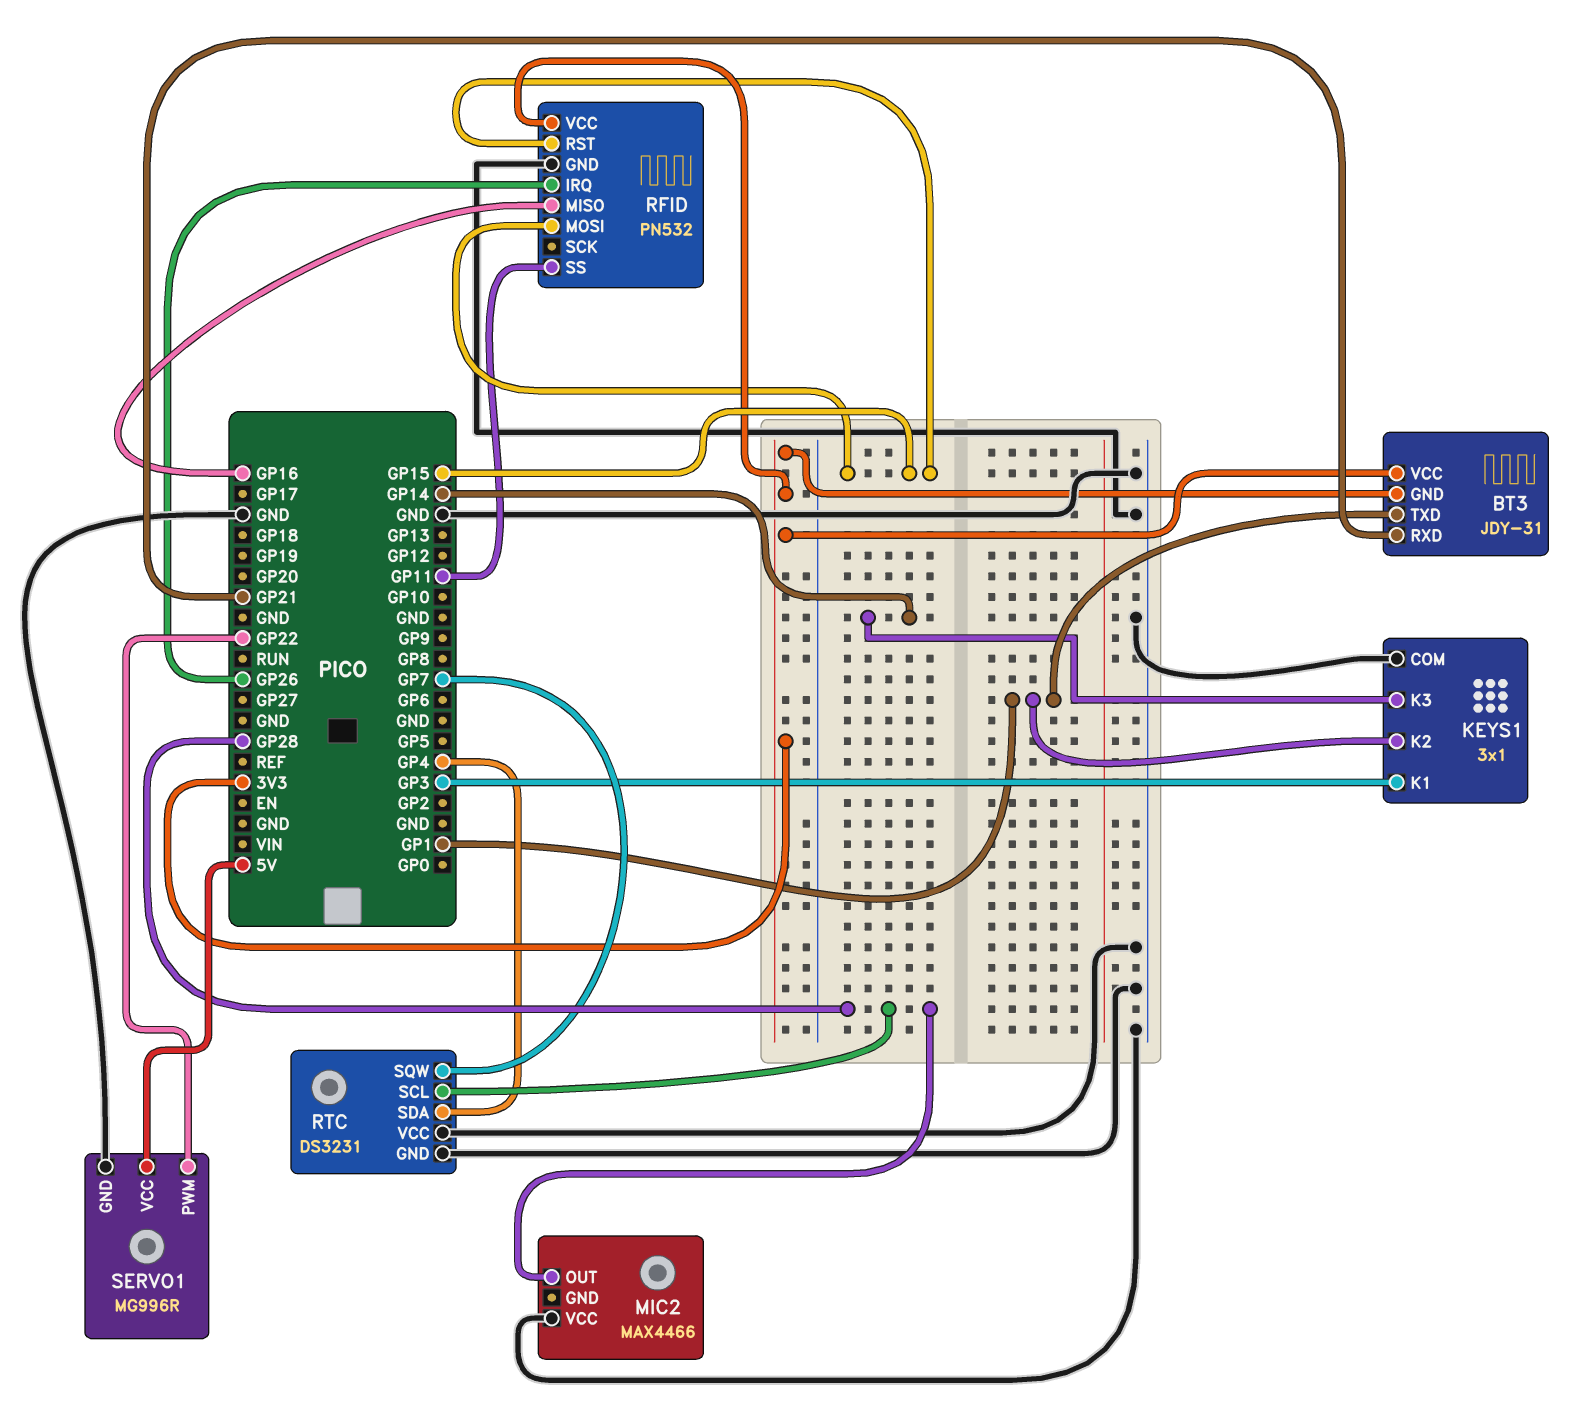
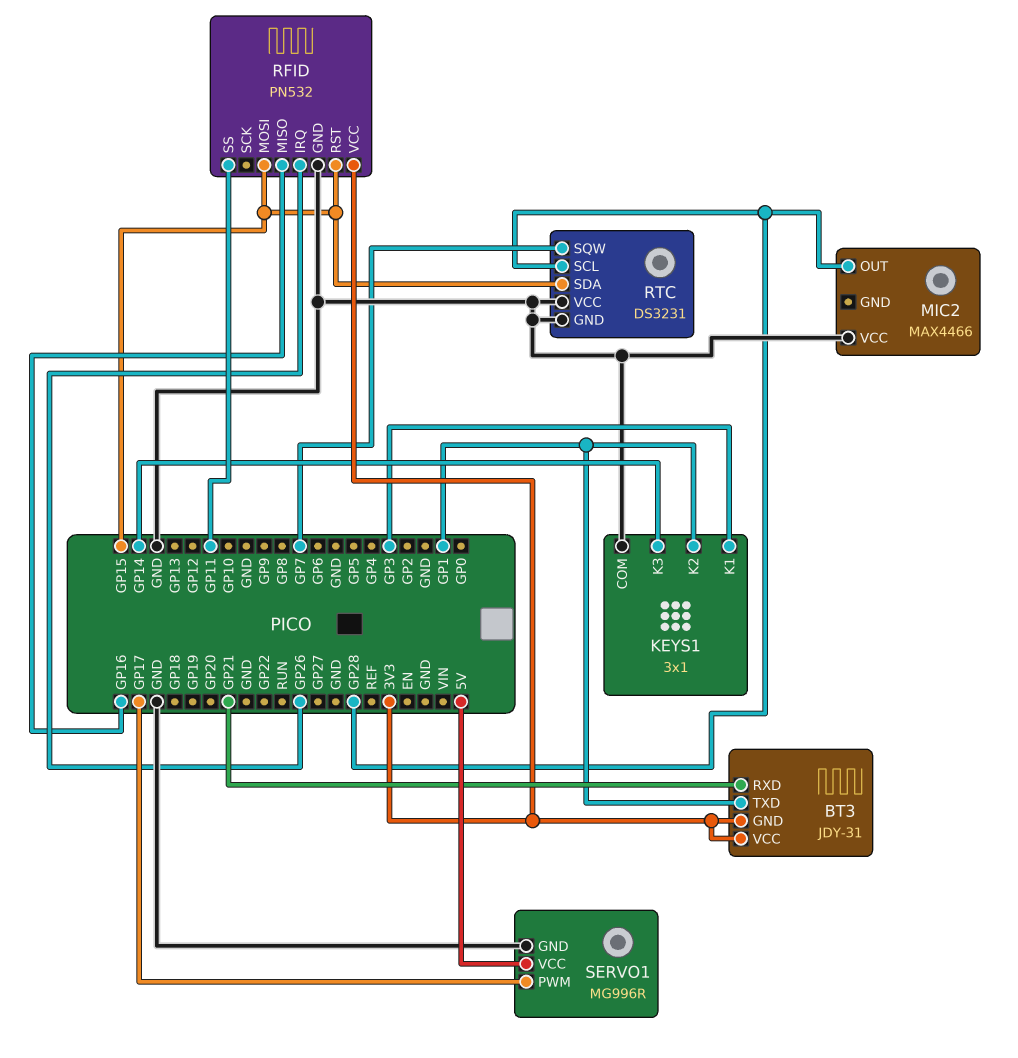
RTC pin SDA: GP4 -> GP15
SERVO1 pin PWM: GP22 -> GP17

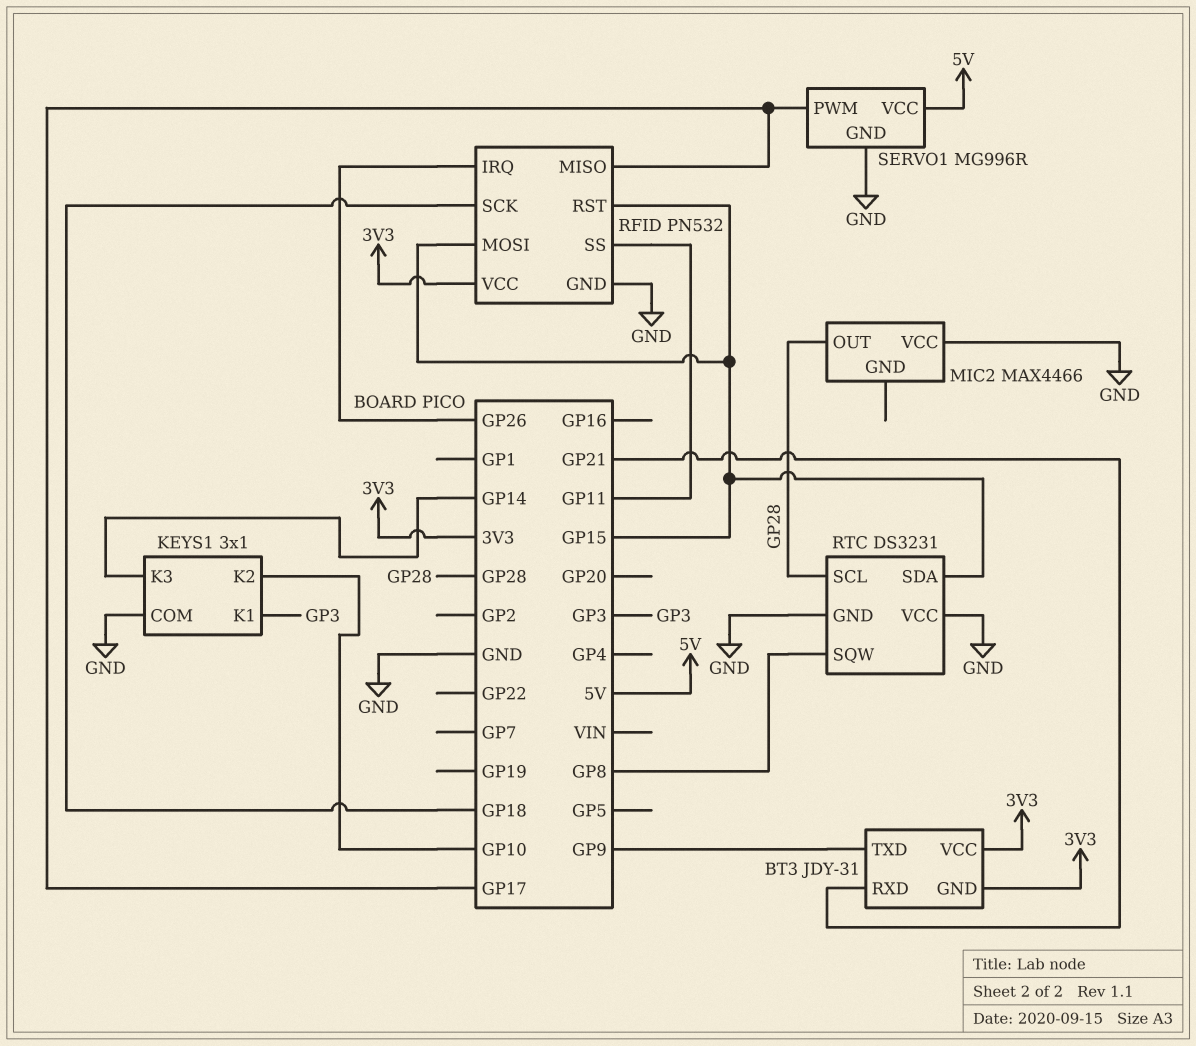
BT3 pin TXD: GP1 -> GP9
KEYS1 pin K2: GP1 -> GP10
RFID pin MISO: GP16 -> GP17
RFID pin SCK: none -> GP18
RTC pin SQW: GP7 -> GP8

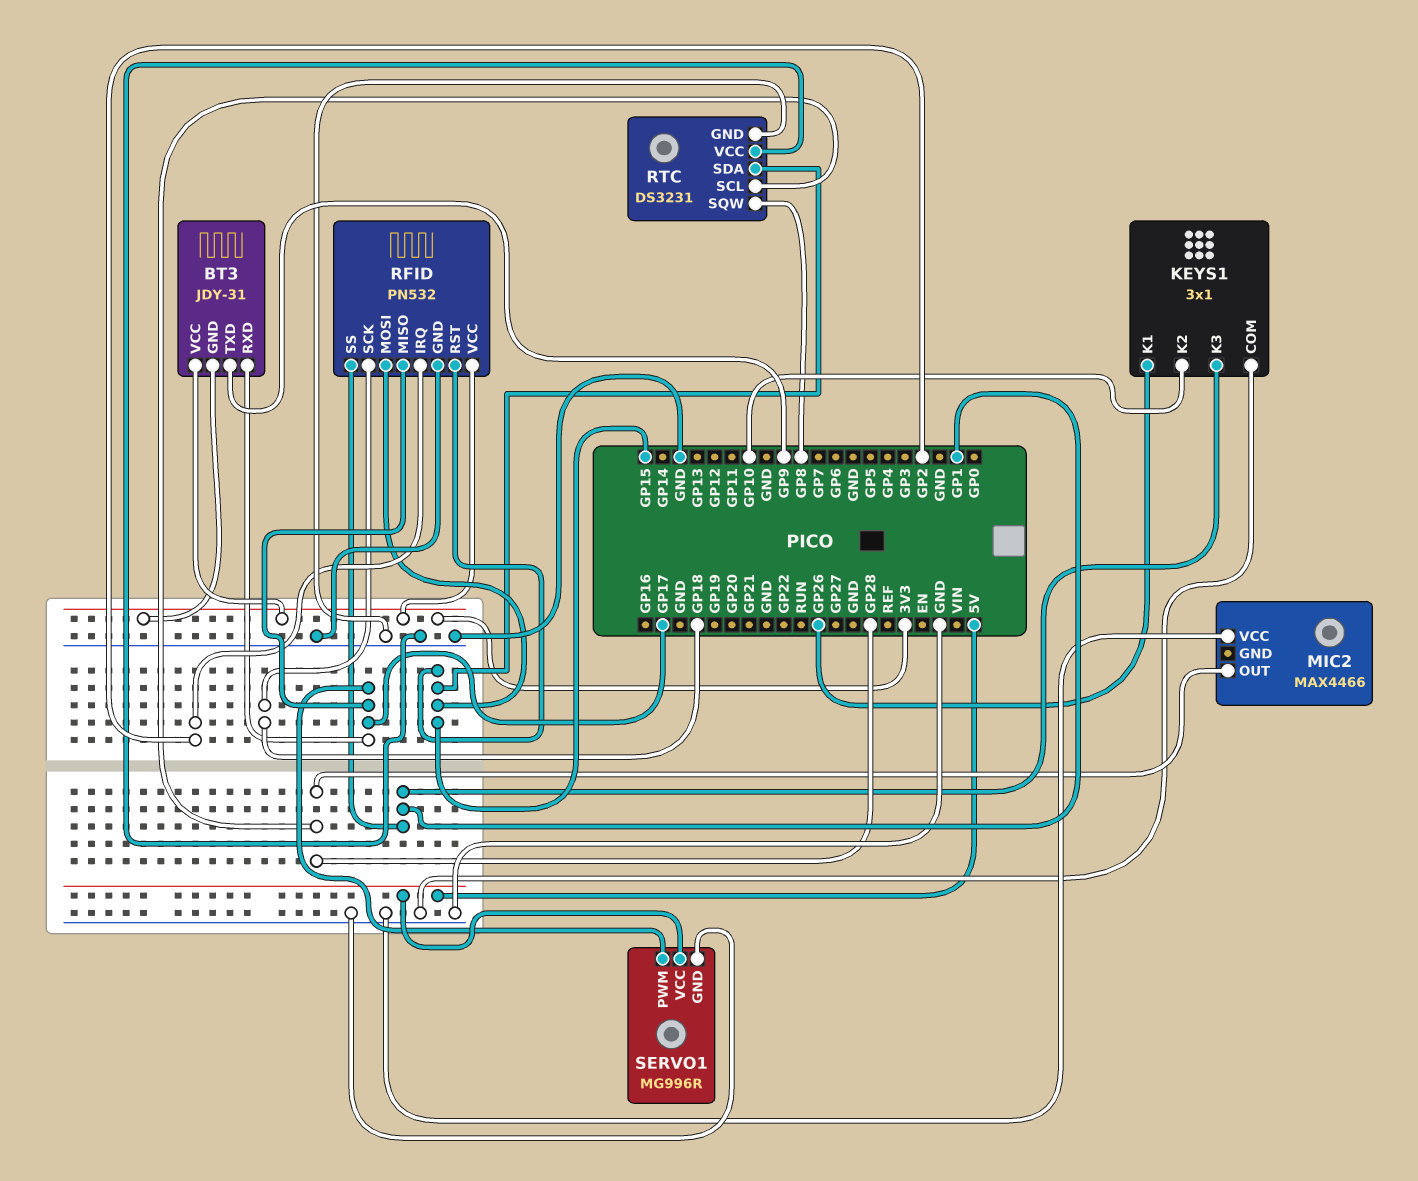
BT3 pin RXD: GP21 -> GP17
KEYS1 pin K1: GP3 -> GP26
KEYS1 pin K3: GP14 -> GP1
RFID pin IRQ: GP26 -> GP2
RFID pin SS: GP11 -> GP1

